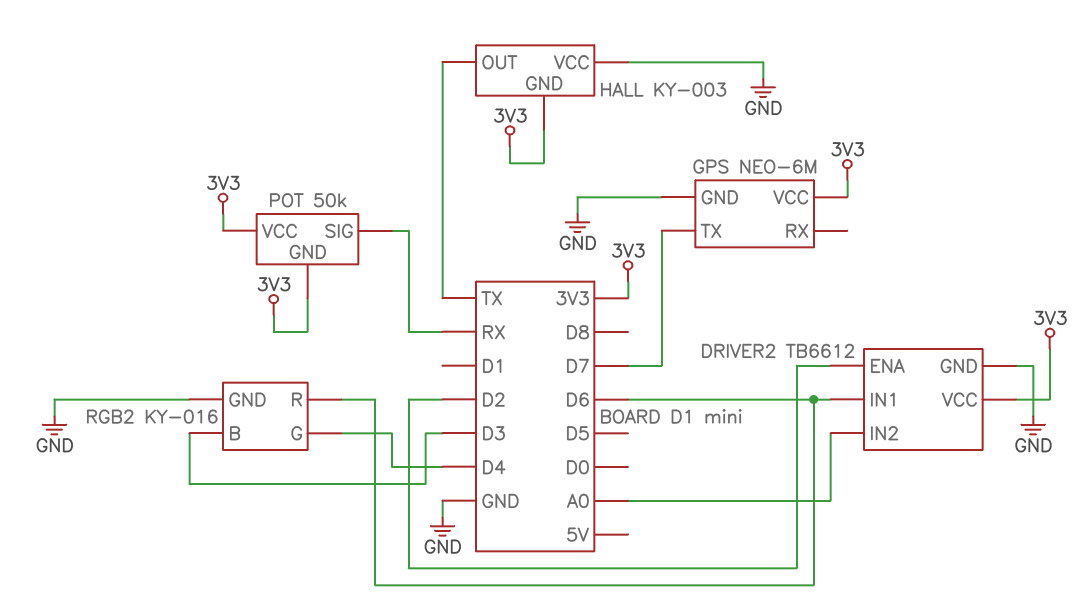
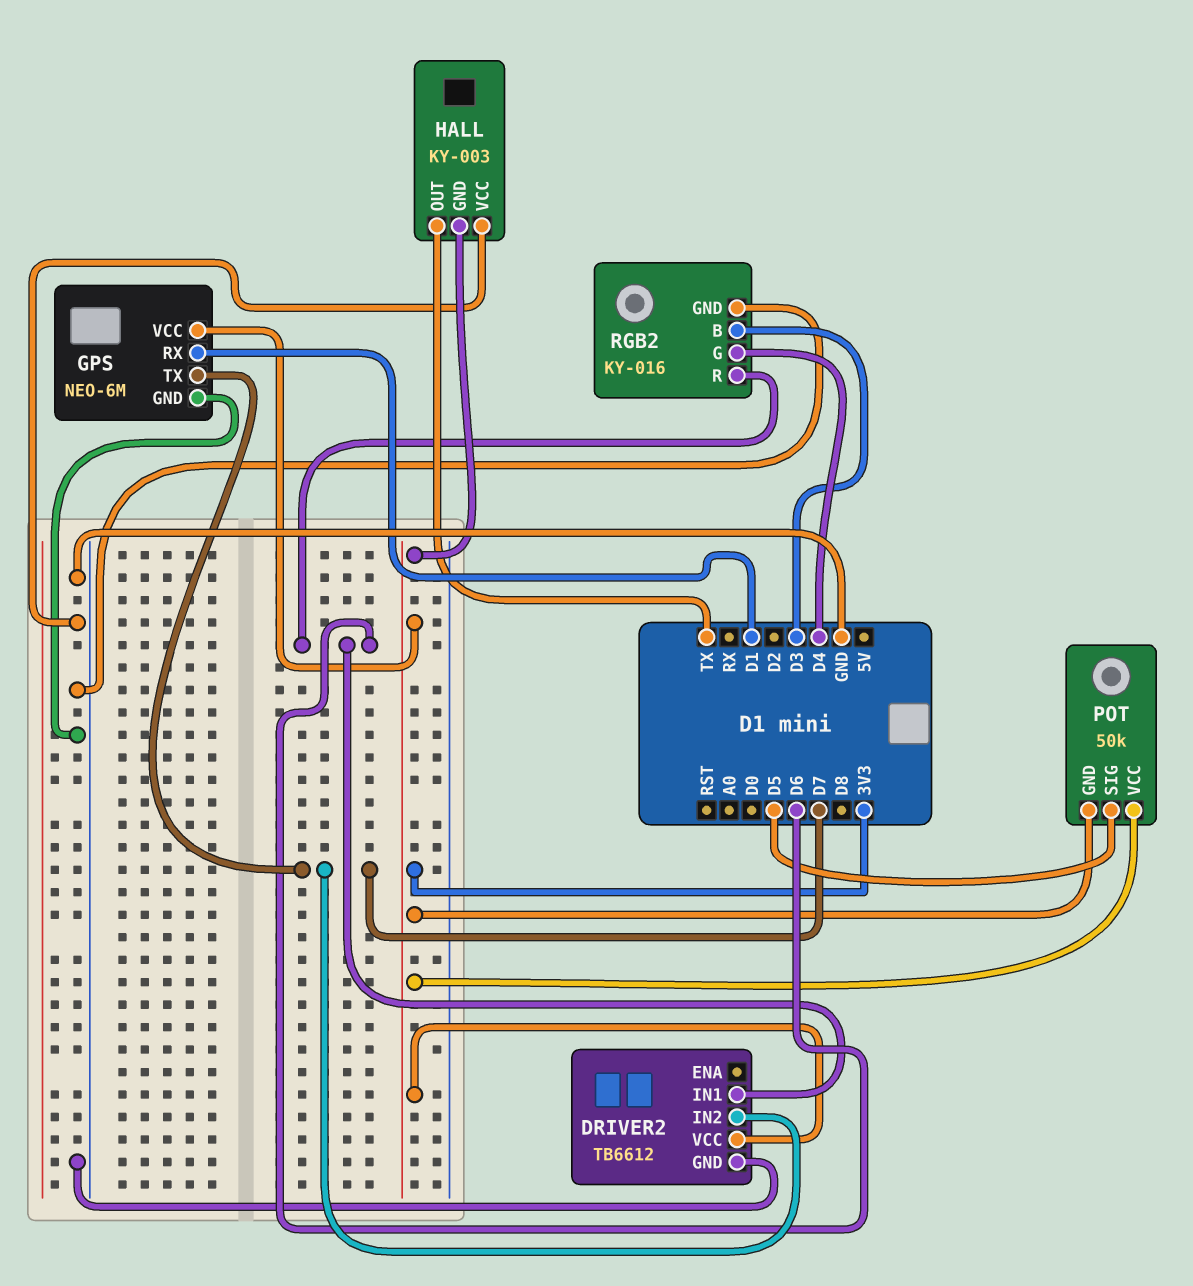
DRIVER2 pin ENA: D2 -> none
DRIVER2 pin IN2: A0 -> D7
GPS pin RX: none -> D1
POT pin SIG: RX -> D5

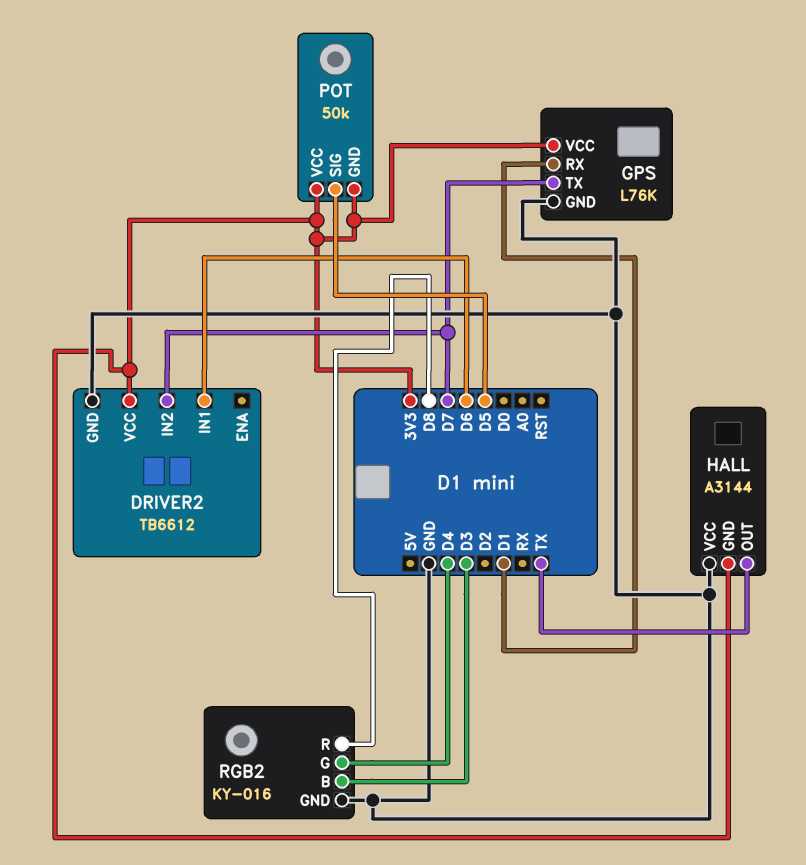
GPS: NEO-6M -> L76K
HALL: KY-003 -> A3144
RGB2 pin R: D6 -> D8

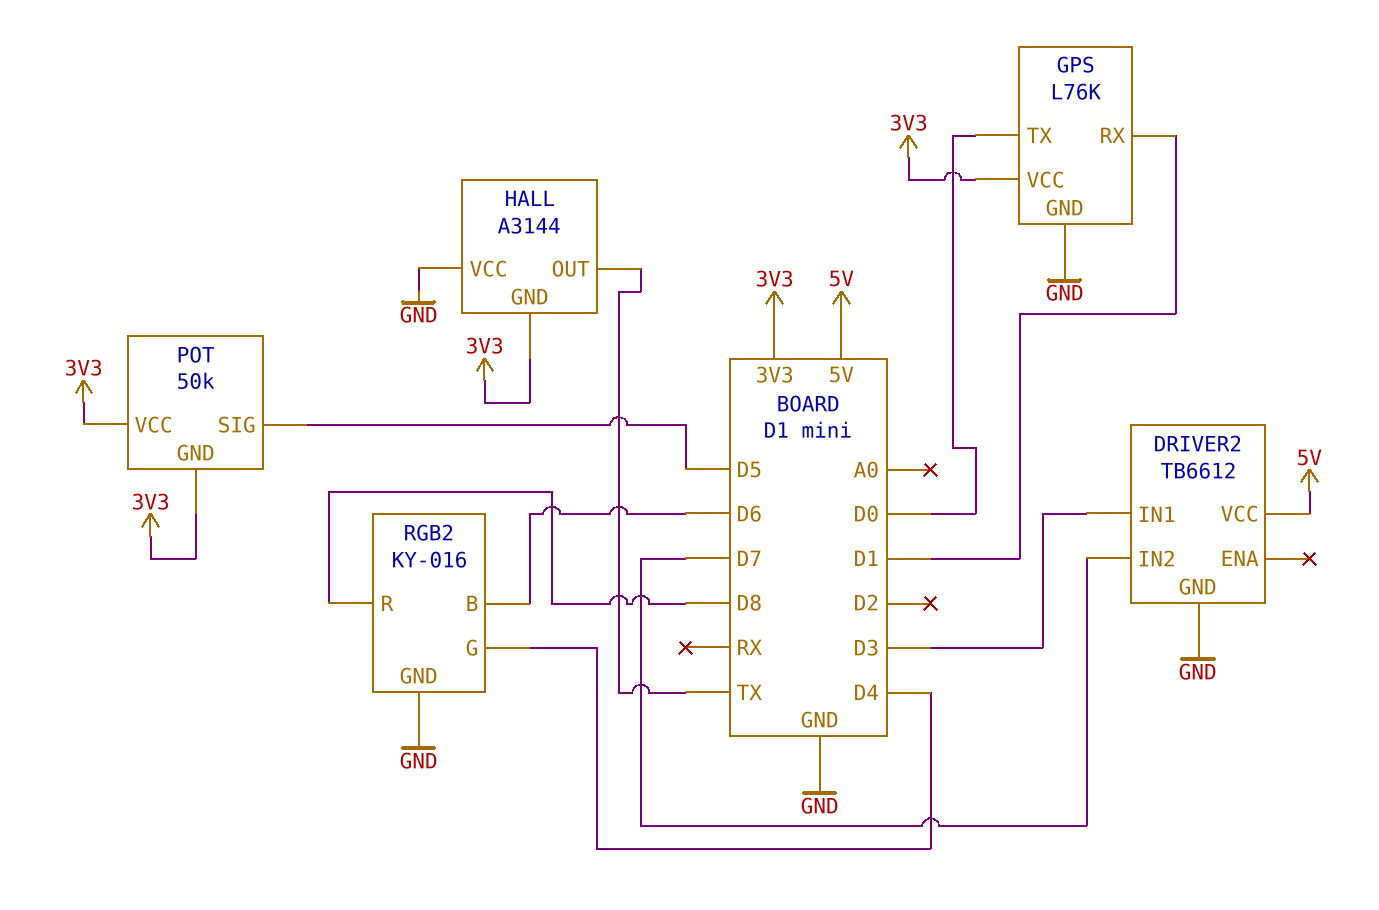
DRIVER2 pin IN1: D6 -> D3
DRIVER2 pin VCC: 3V3 -> 5V
GPS pin TX: D7 -> D0
RGB2 pin B: D3 -> D6

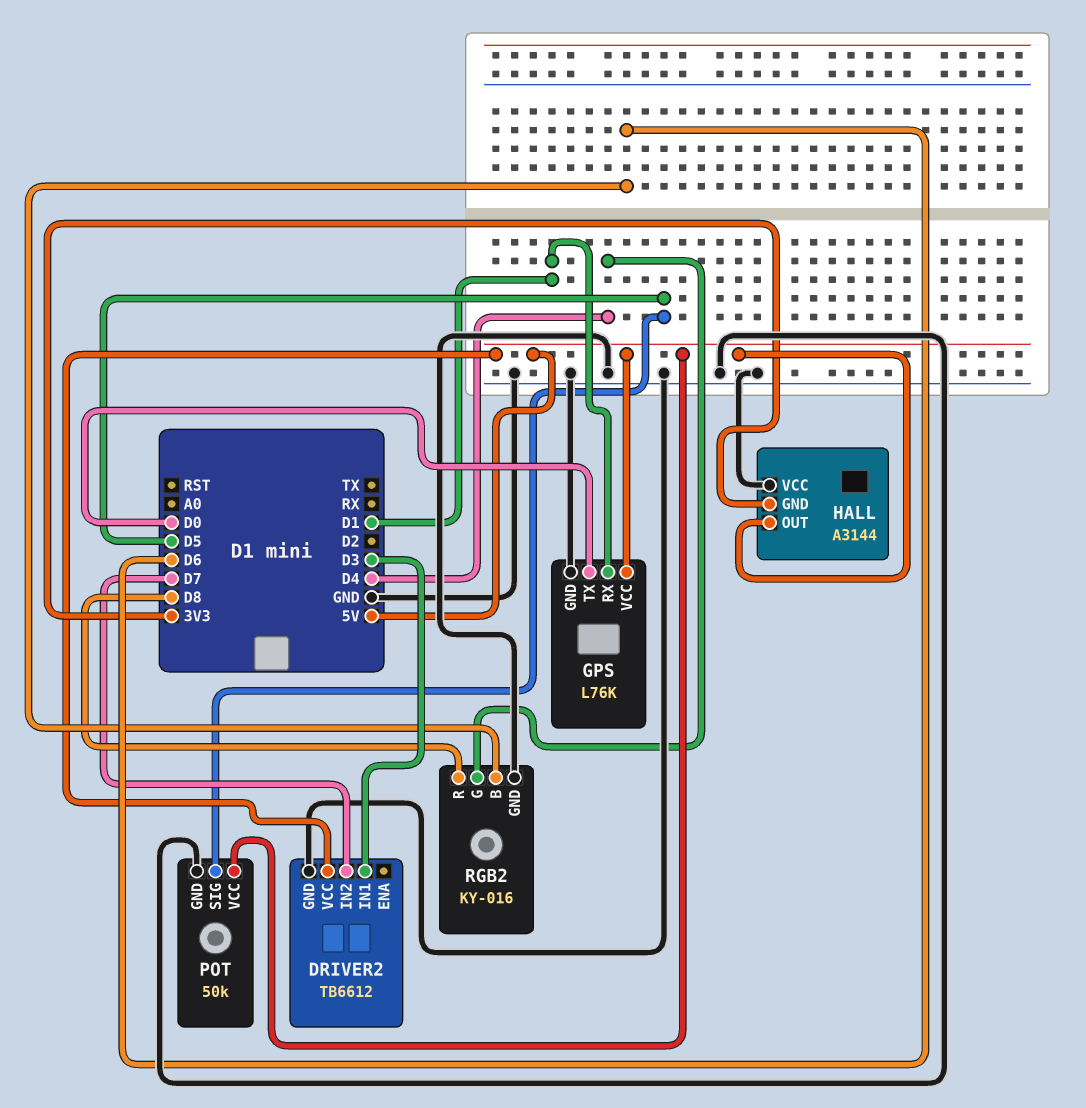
GPS pin VCC: 3V3 -> 5V
HALL pin OUT: TX -> 5V
POT pin GND: 3V3 -> GND
POT pin VCC: 3V3 -> 5V

